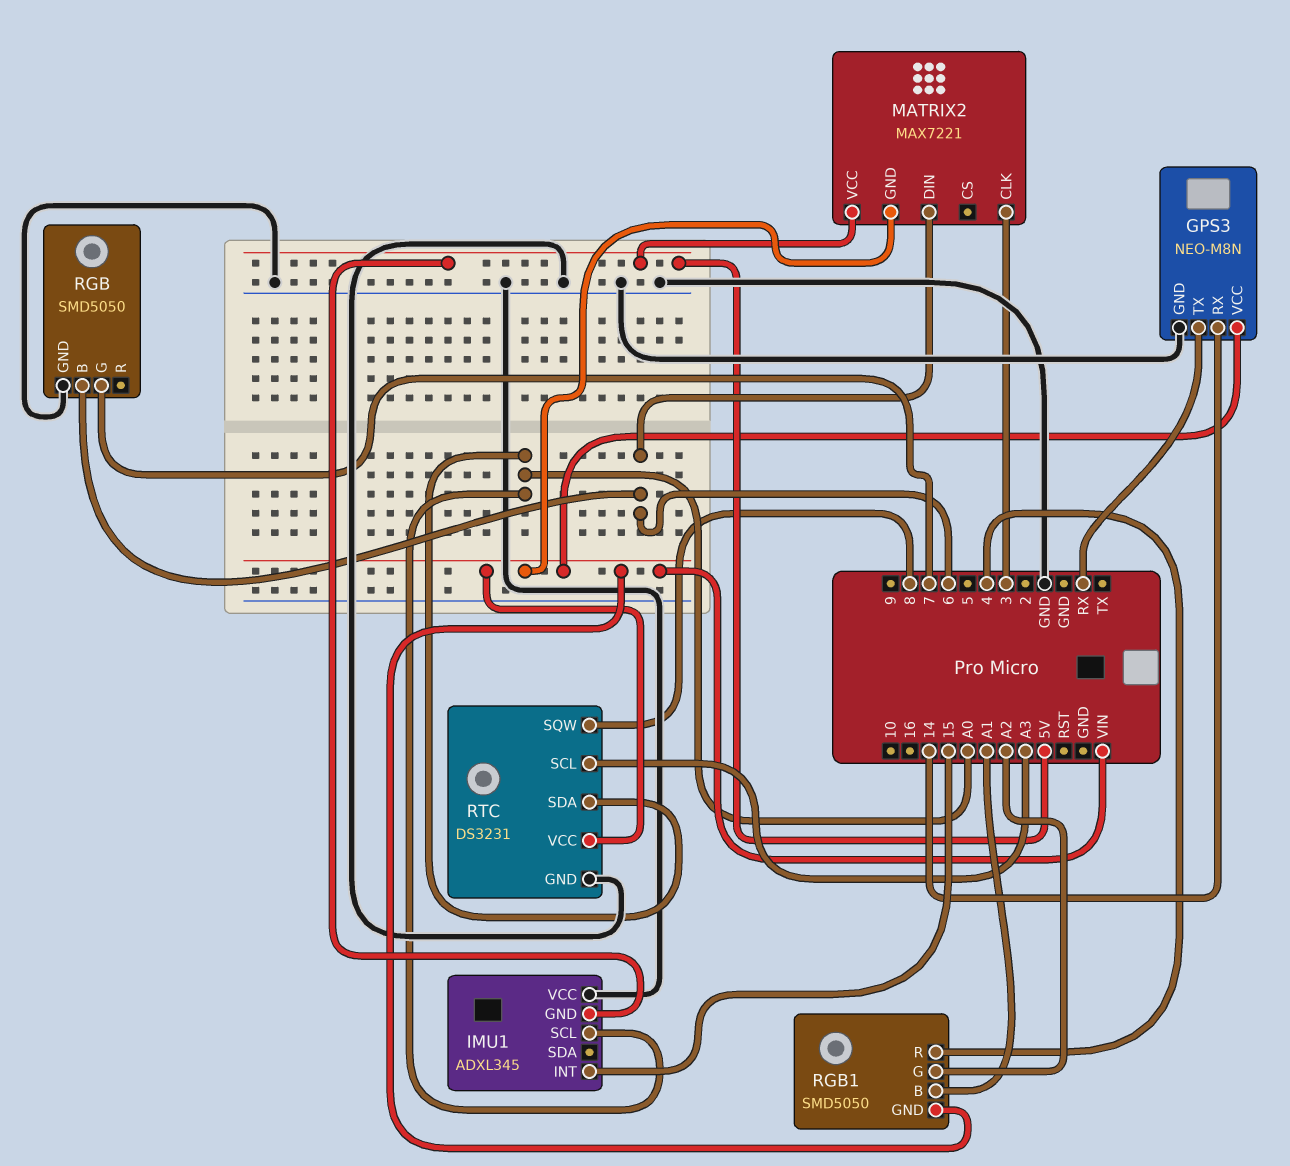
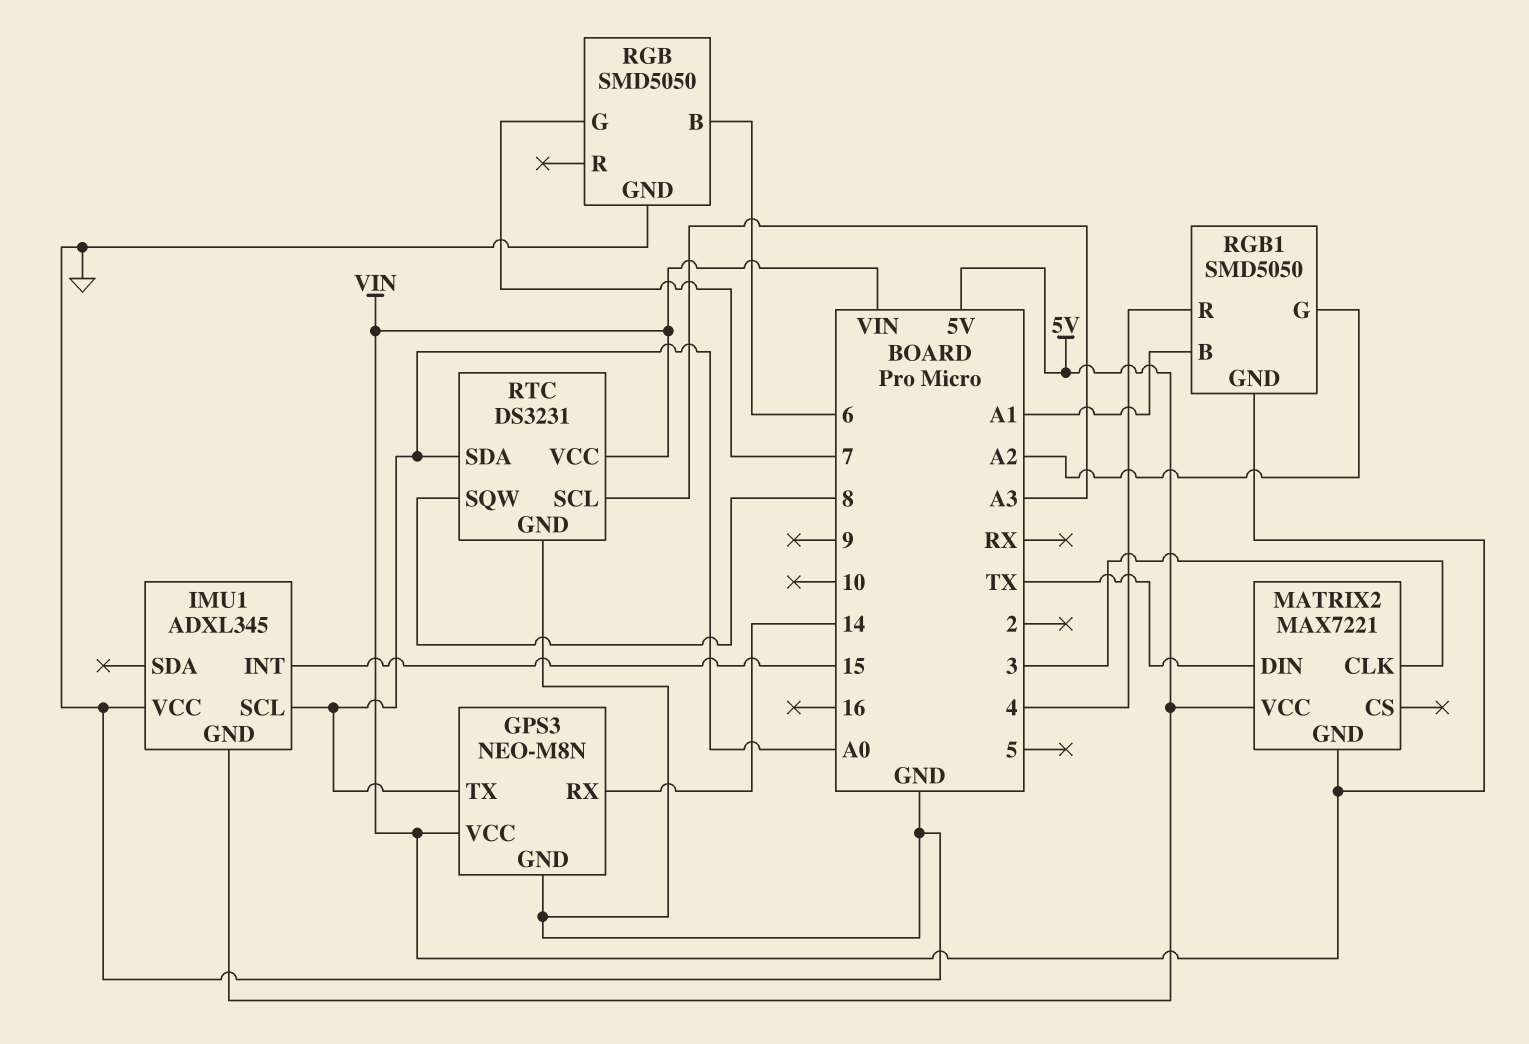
GPS3 pin TX: RX -> A0
MATRIX2 pin DIN: 6 -> TX

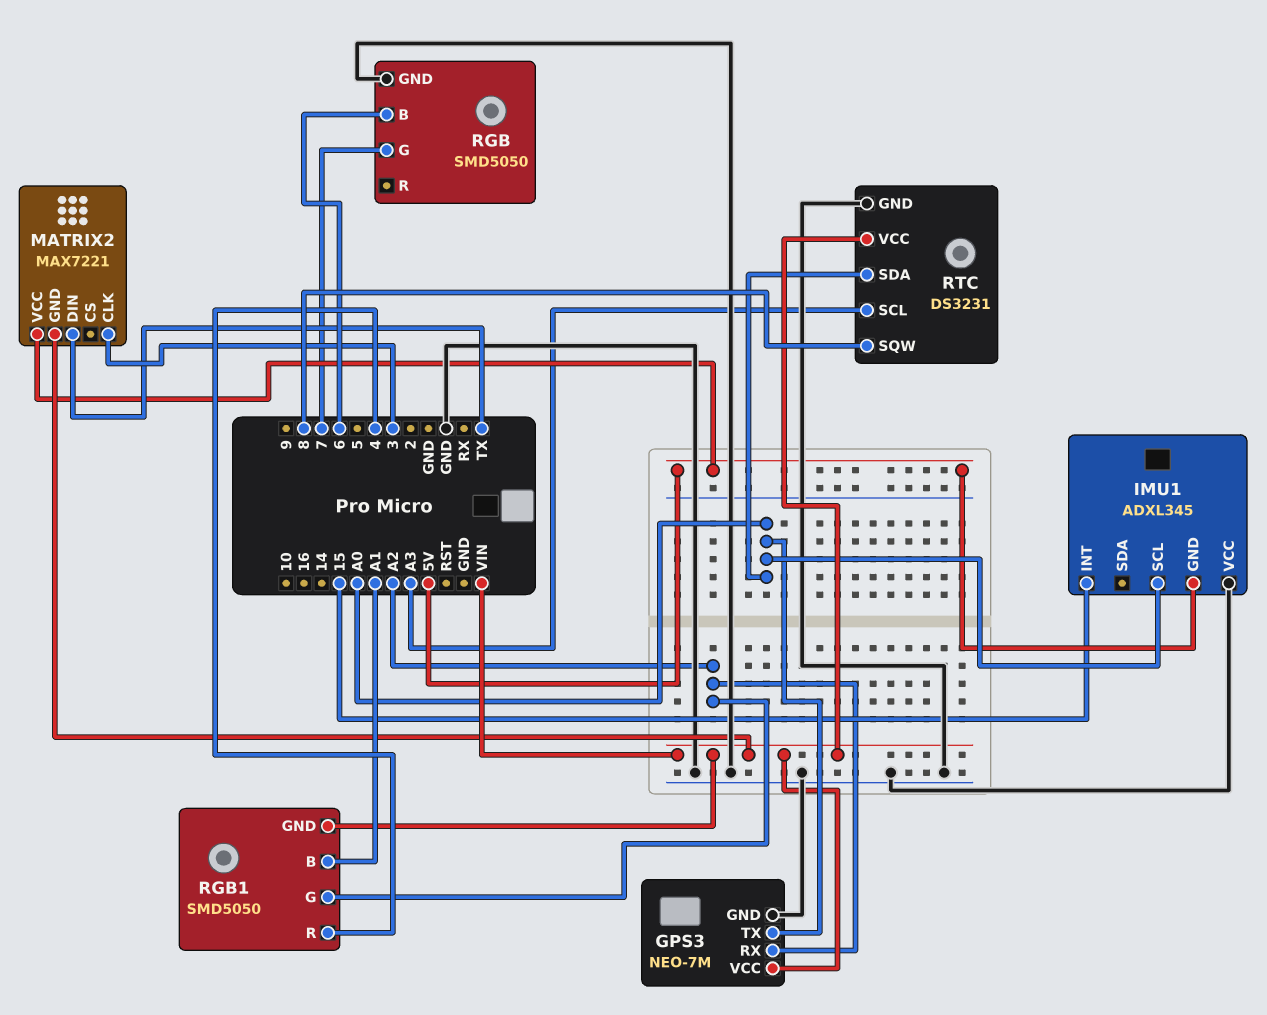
GPS3: NEO-M8N -> NEO-7M
GPS3 pin RX: 14 -> A2

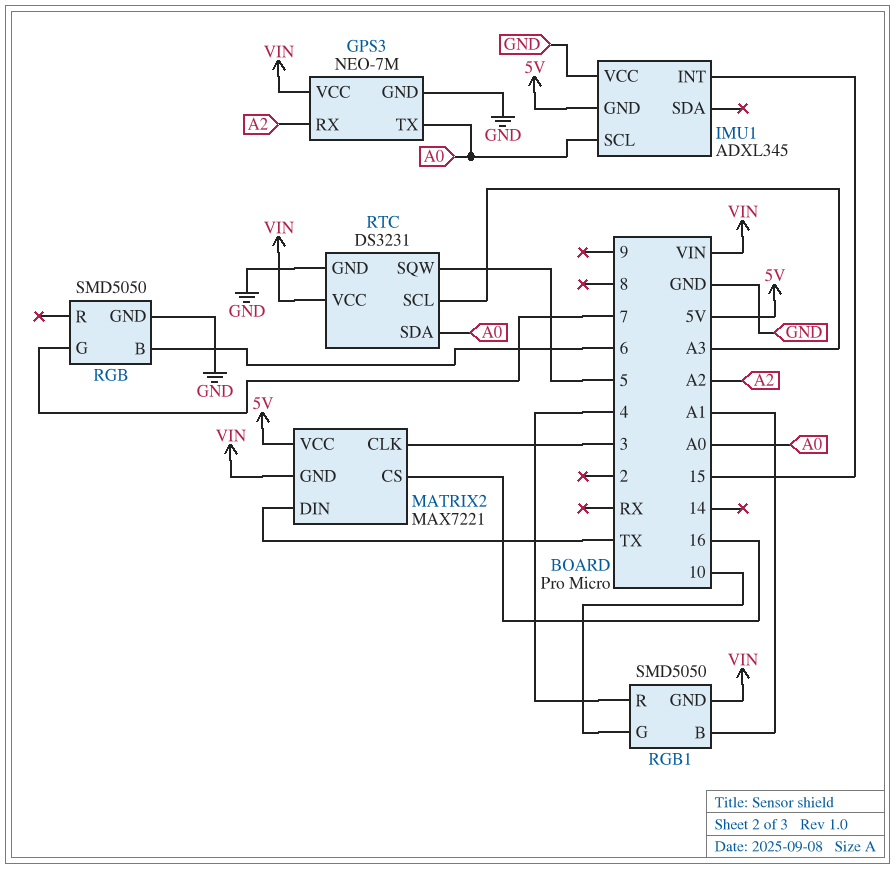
MATRIX2 pin CS: none -> 16
RGB1 pin G: A2 -> 10
RTC pin SQW: 8 -> 5

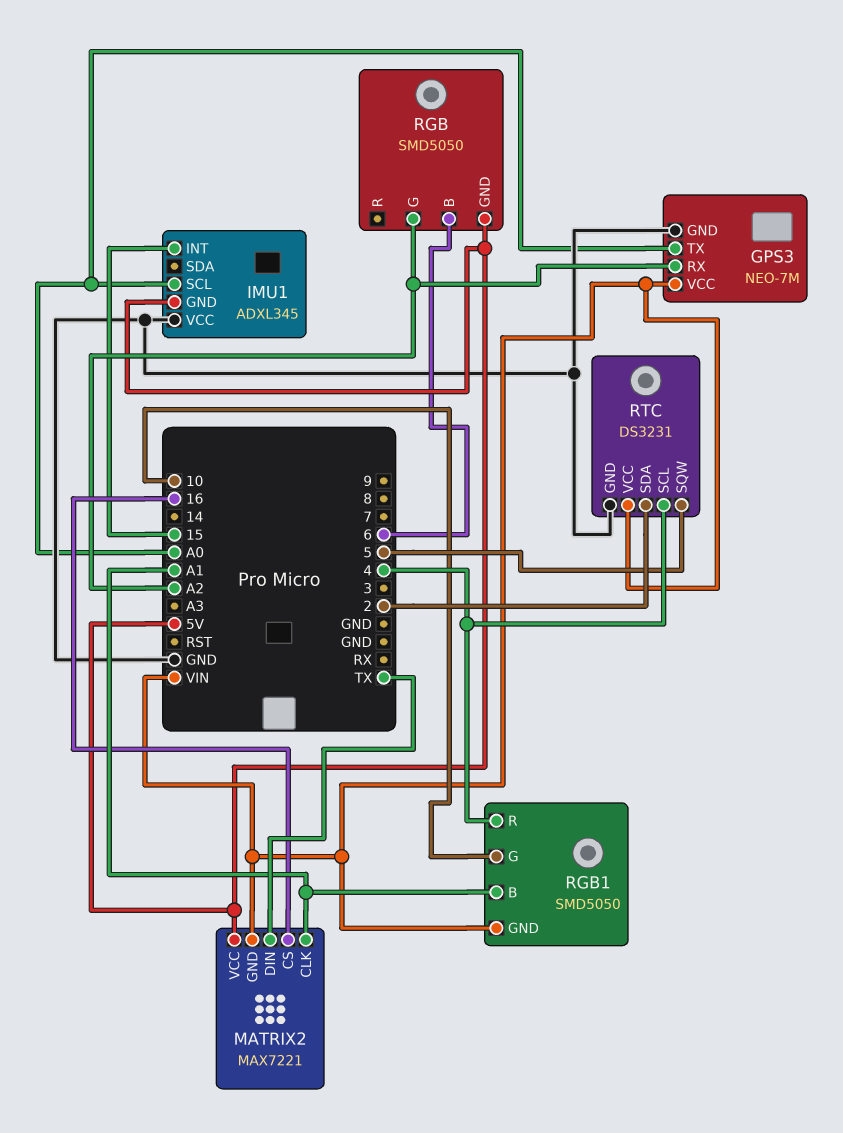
MATRIX2 pin CLK: 3 -> A1
RGB pin G: 7 -> A2
RGB pin GND: GND -> 5V
RTC pin SCL: A3 -> 4
RTC pin SDA: A0 -> 2

